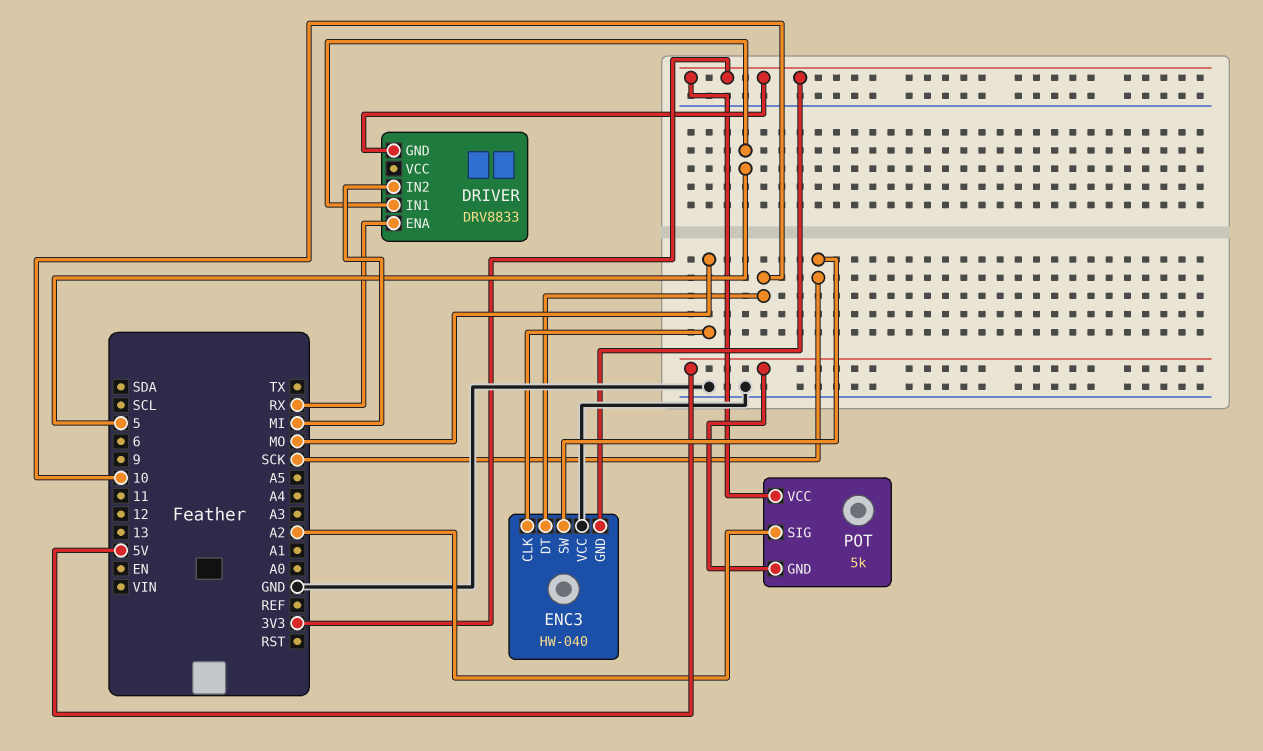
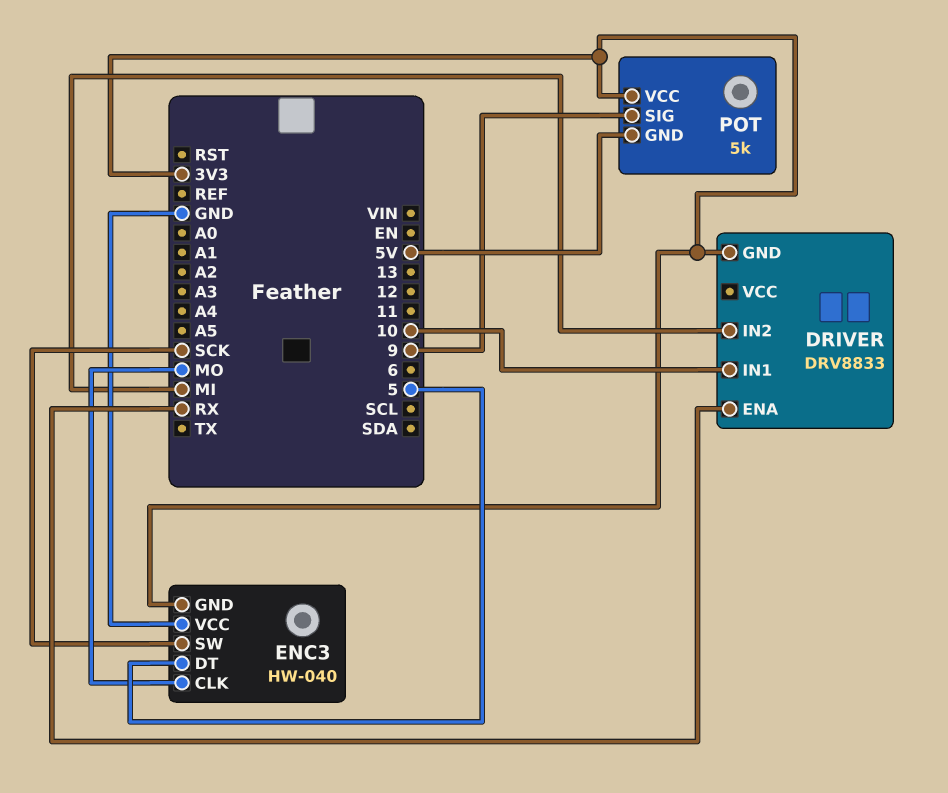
DRIVER pin IN1: 5 -> 10
ENC3 pin DT: 10 -> 5
POT pin SIG: A2 -> 9

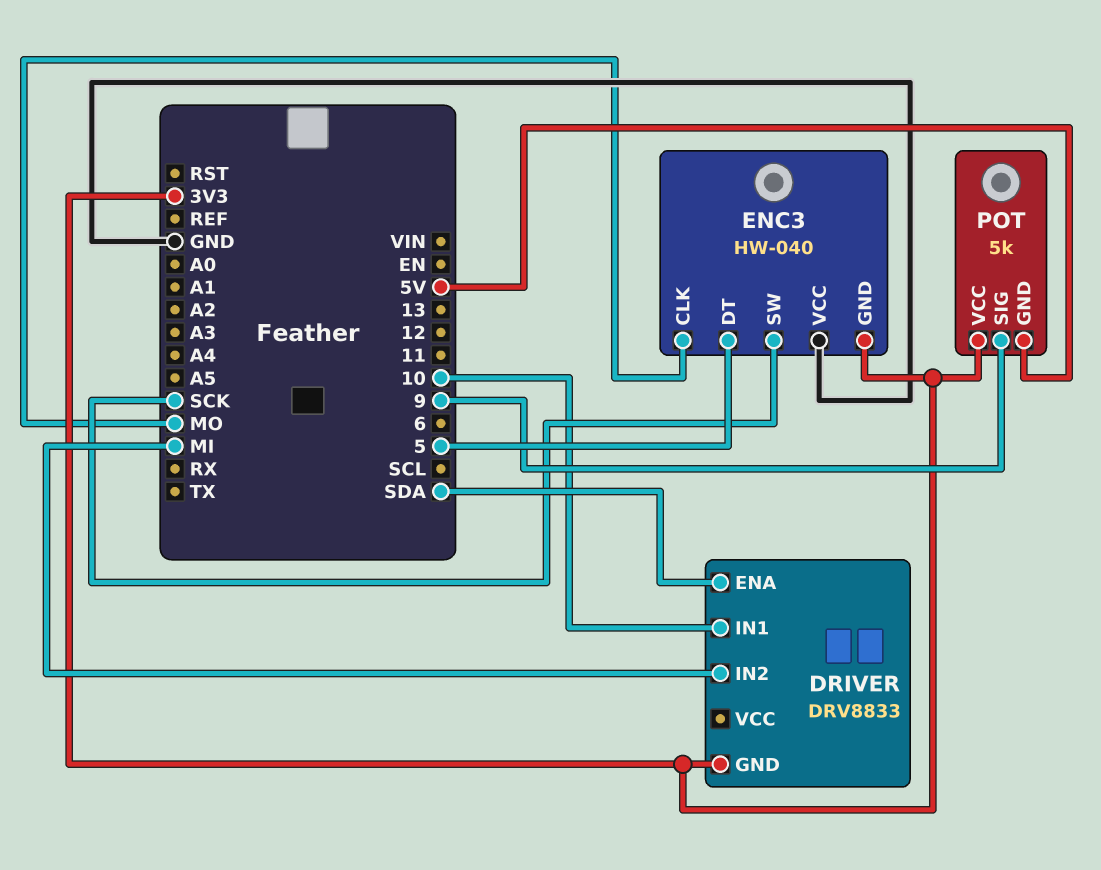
DRIVER pin ENA: RX -> SDA

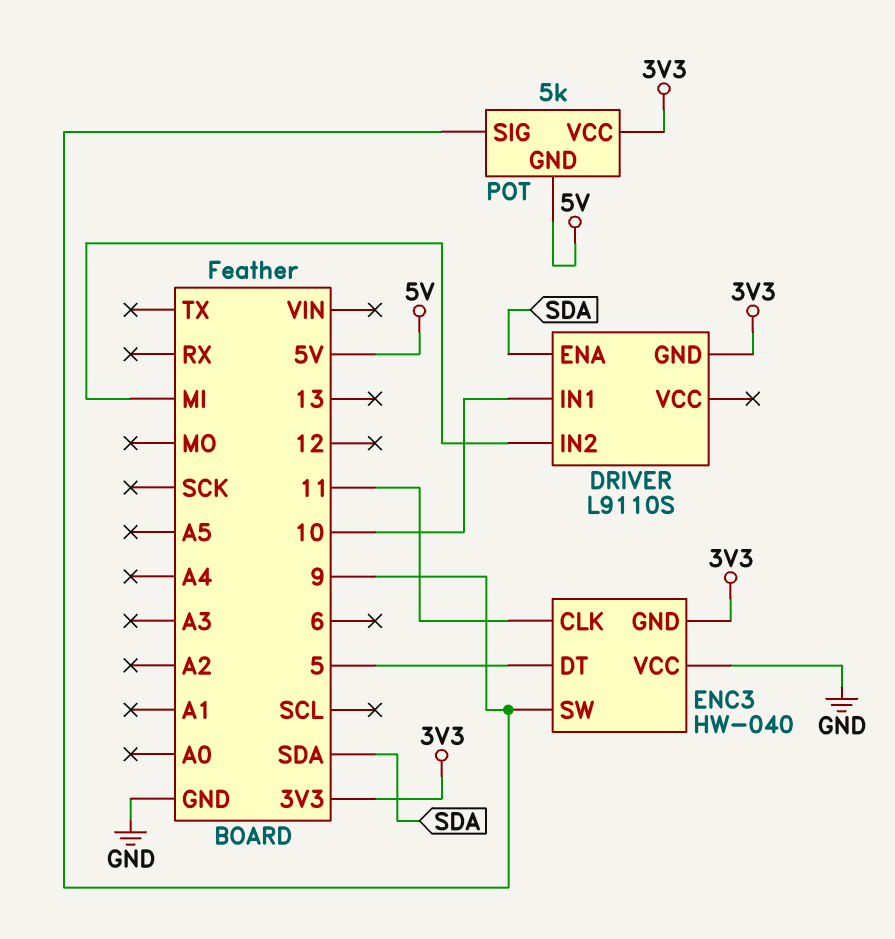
DRIVER: DRV8833 -> L9110S
ENC3 pin CLK: MO -> 11
ENC3 pin SW: SCK -> 9

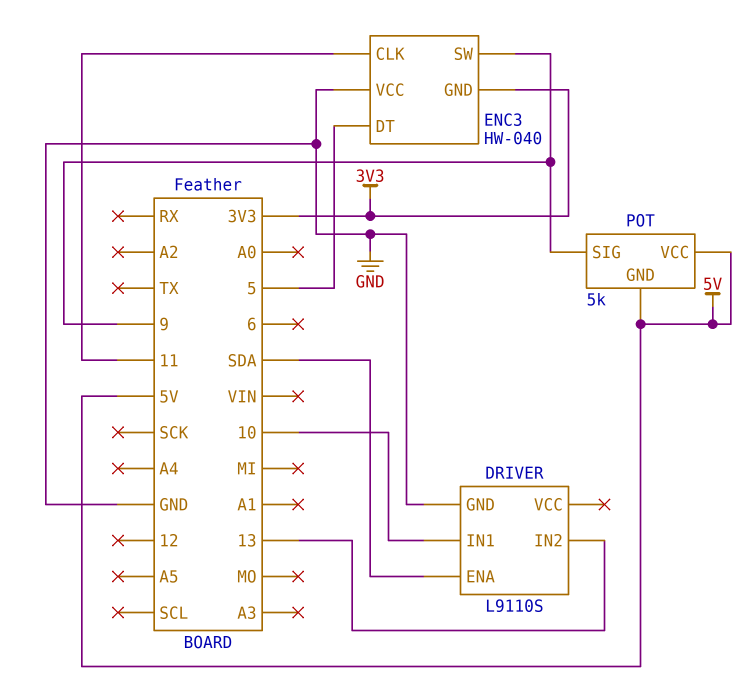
DRIVER pin GND: 3V3 -> GND
DRIVER pin IN2: MI -> 13
POT pin VCC: 3V3 -> 5V

